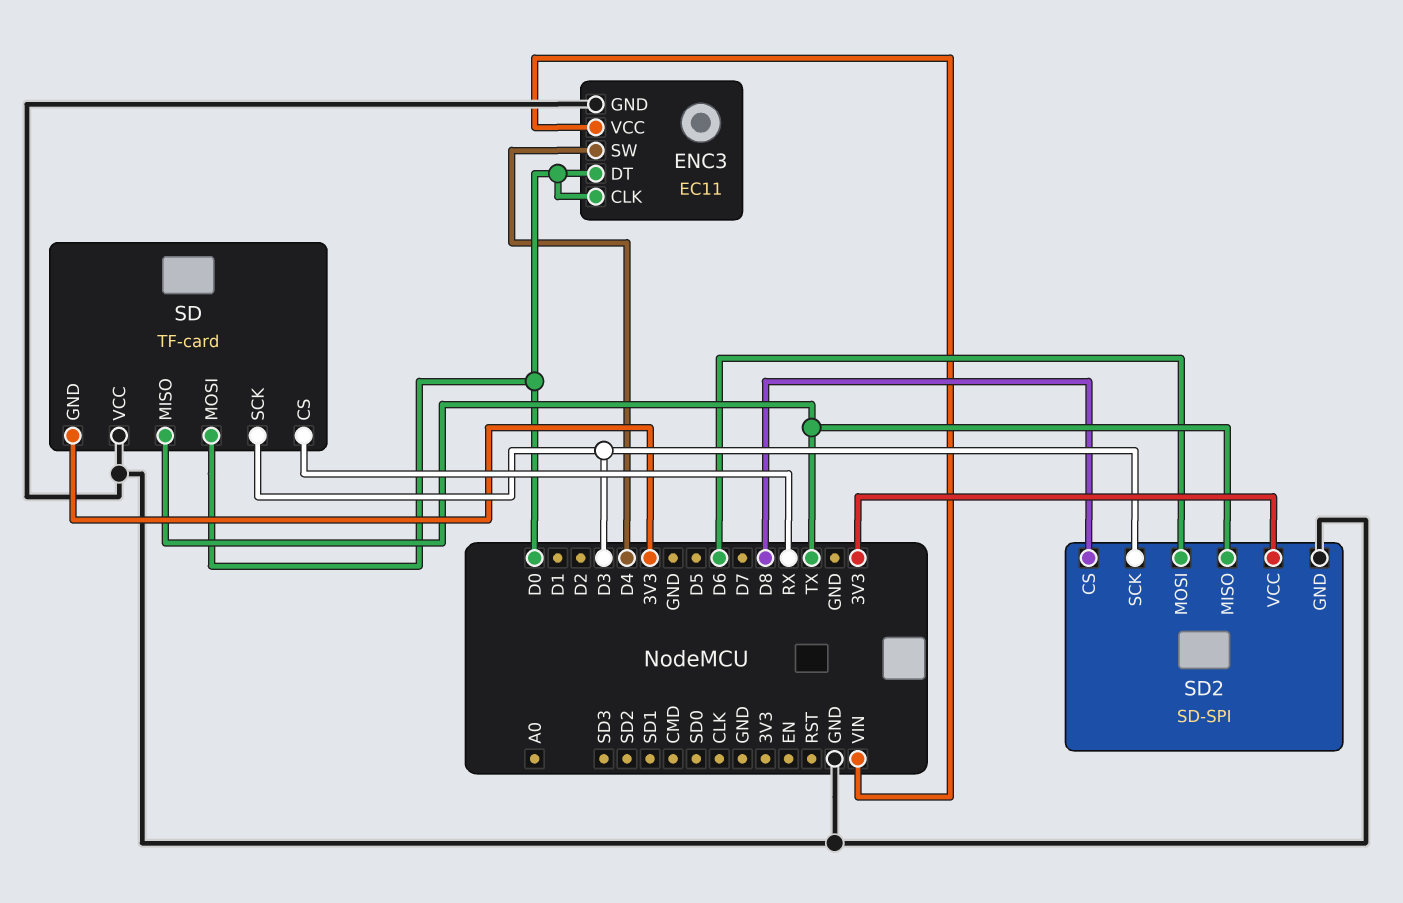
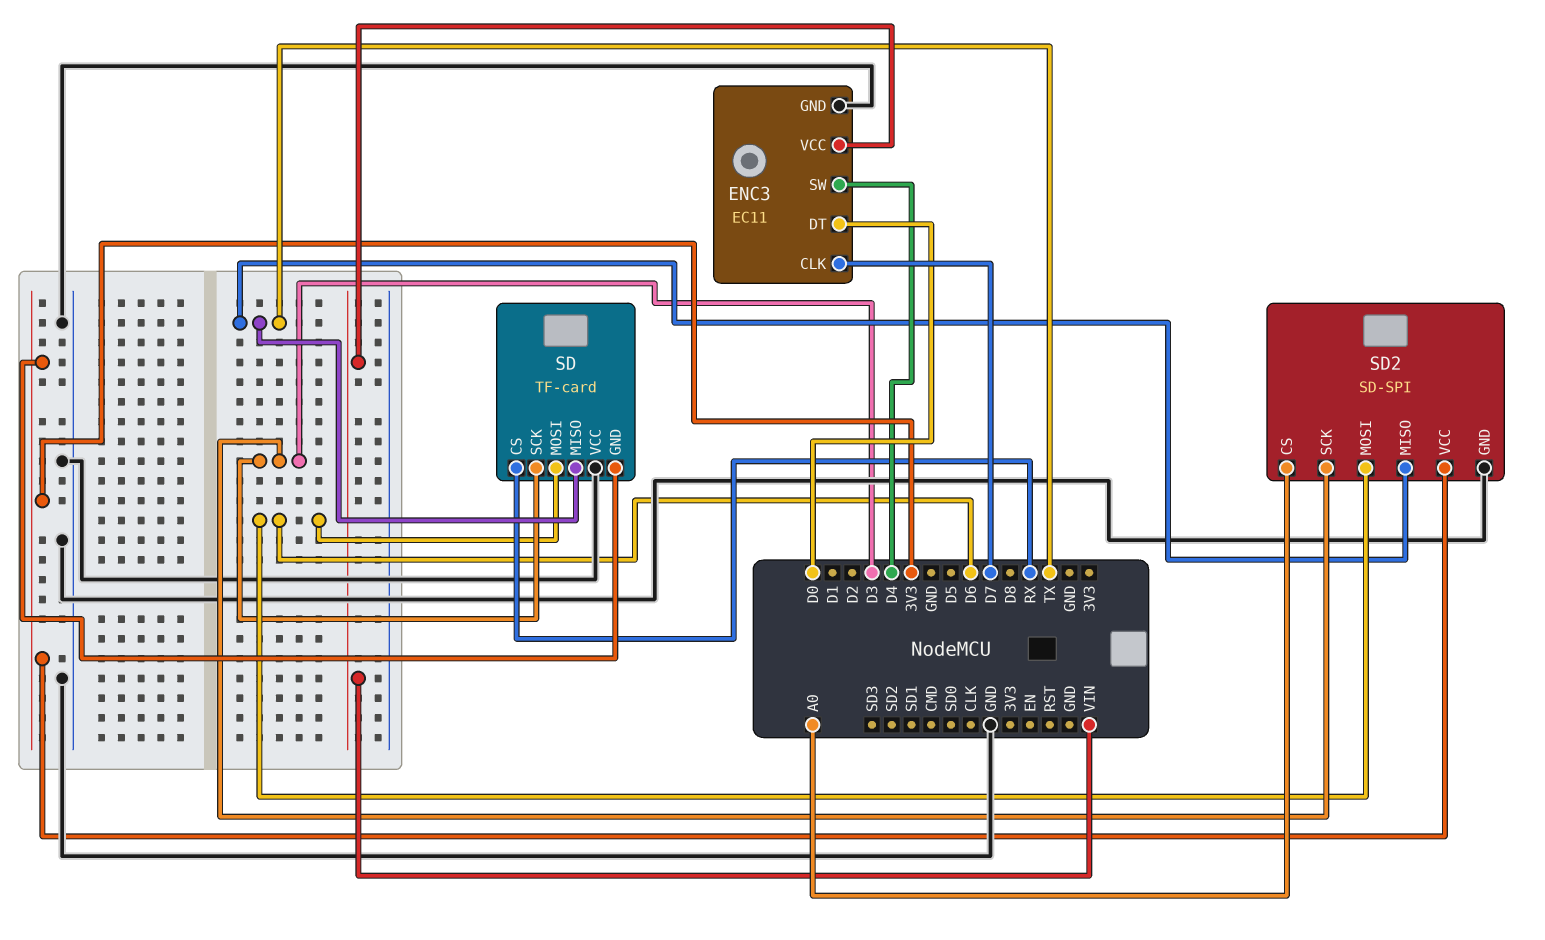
ENC3 pin CLK: D0 -> D7
SD pin MOSI: D0 -> D6
SD2 pin CS: D8 -> A0

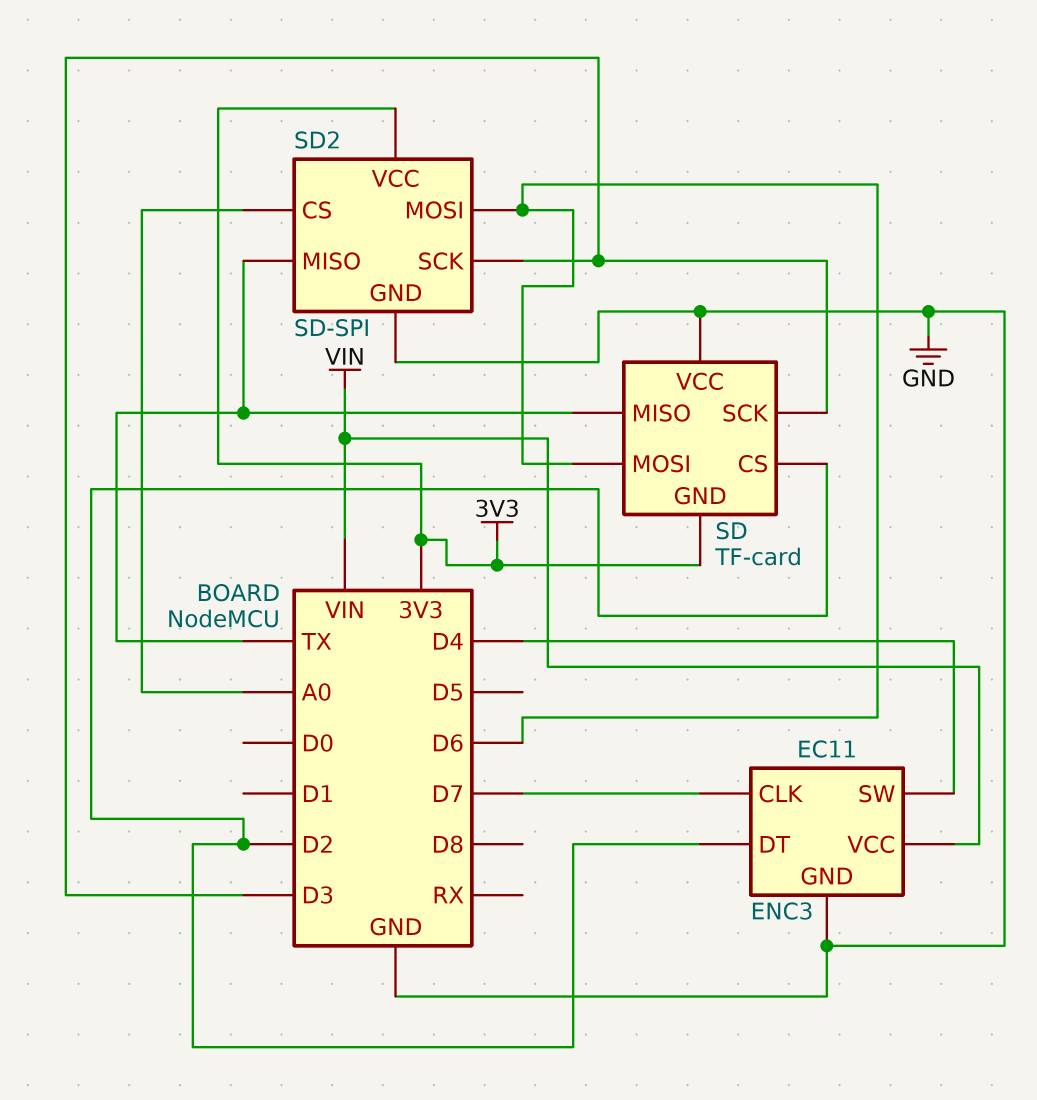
ENC3 pin DT: D0 -> D2
SD pin CS: RX -> D2

